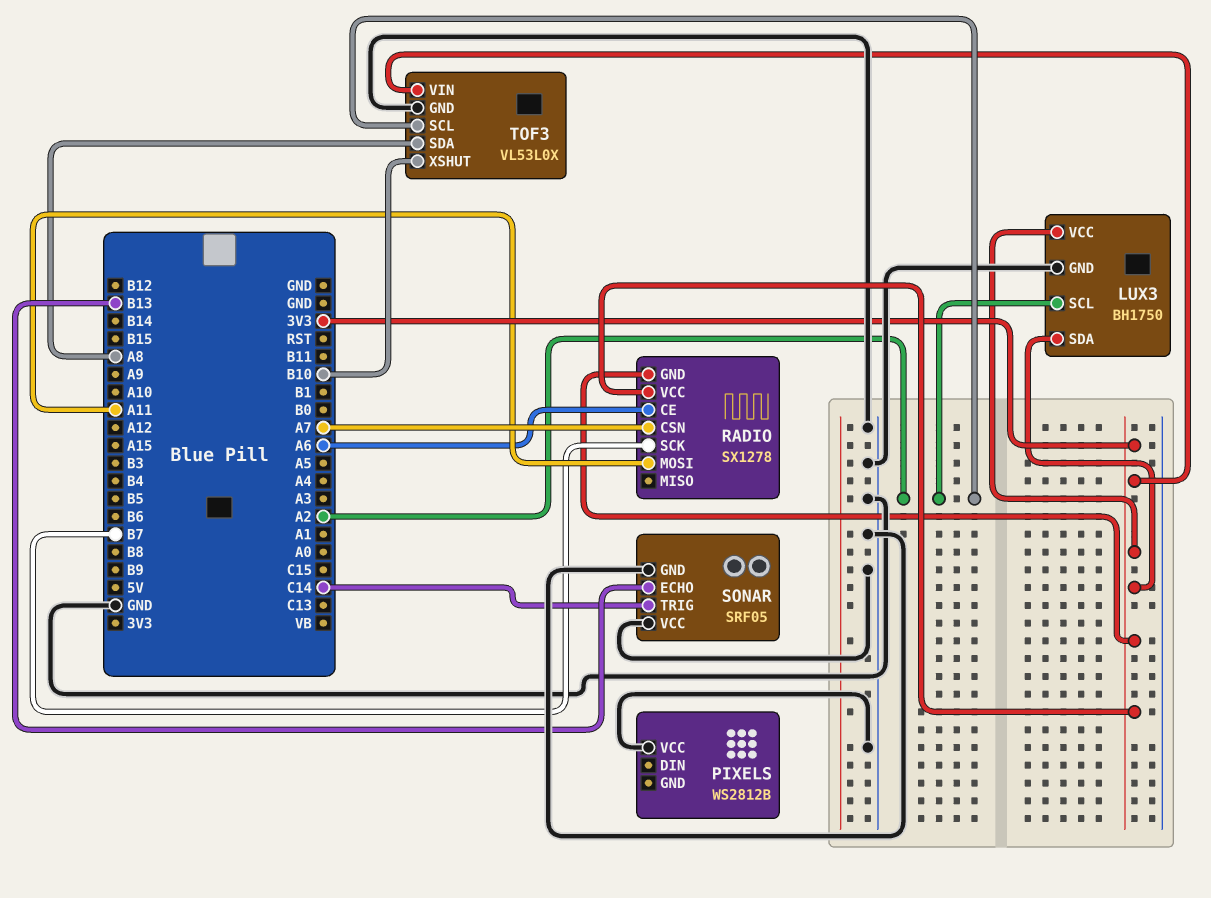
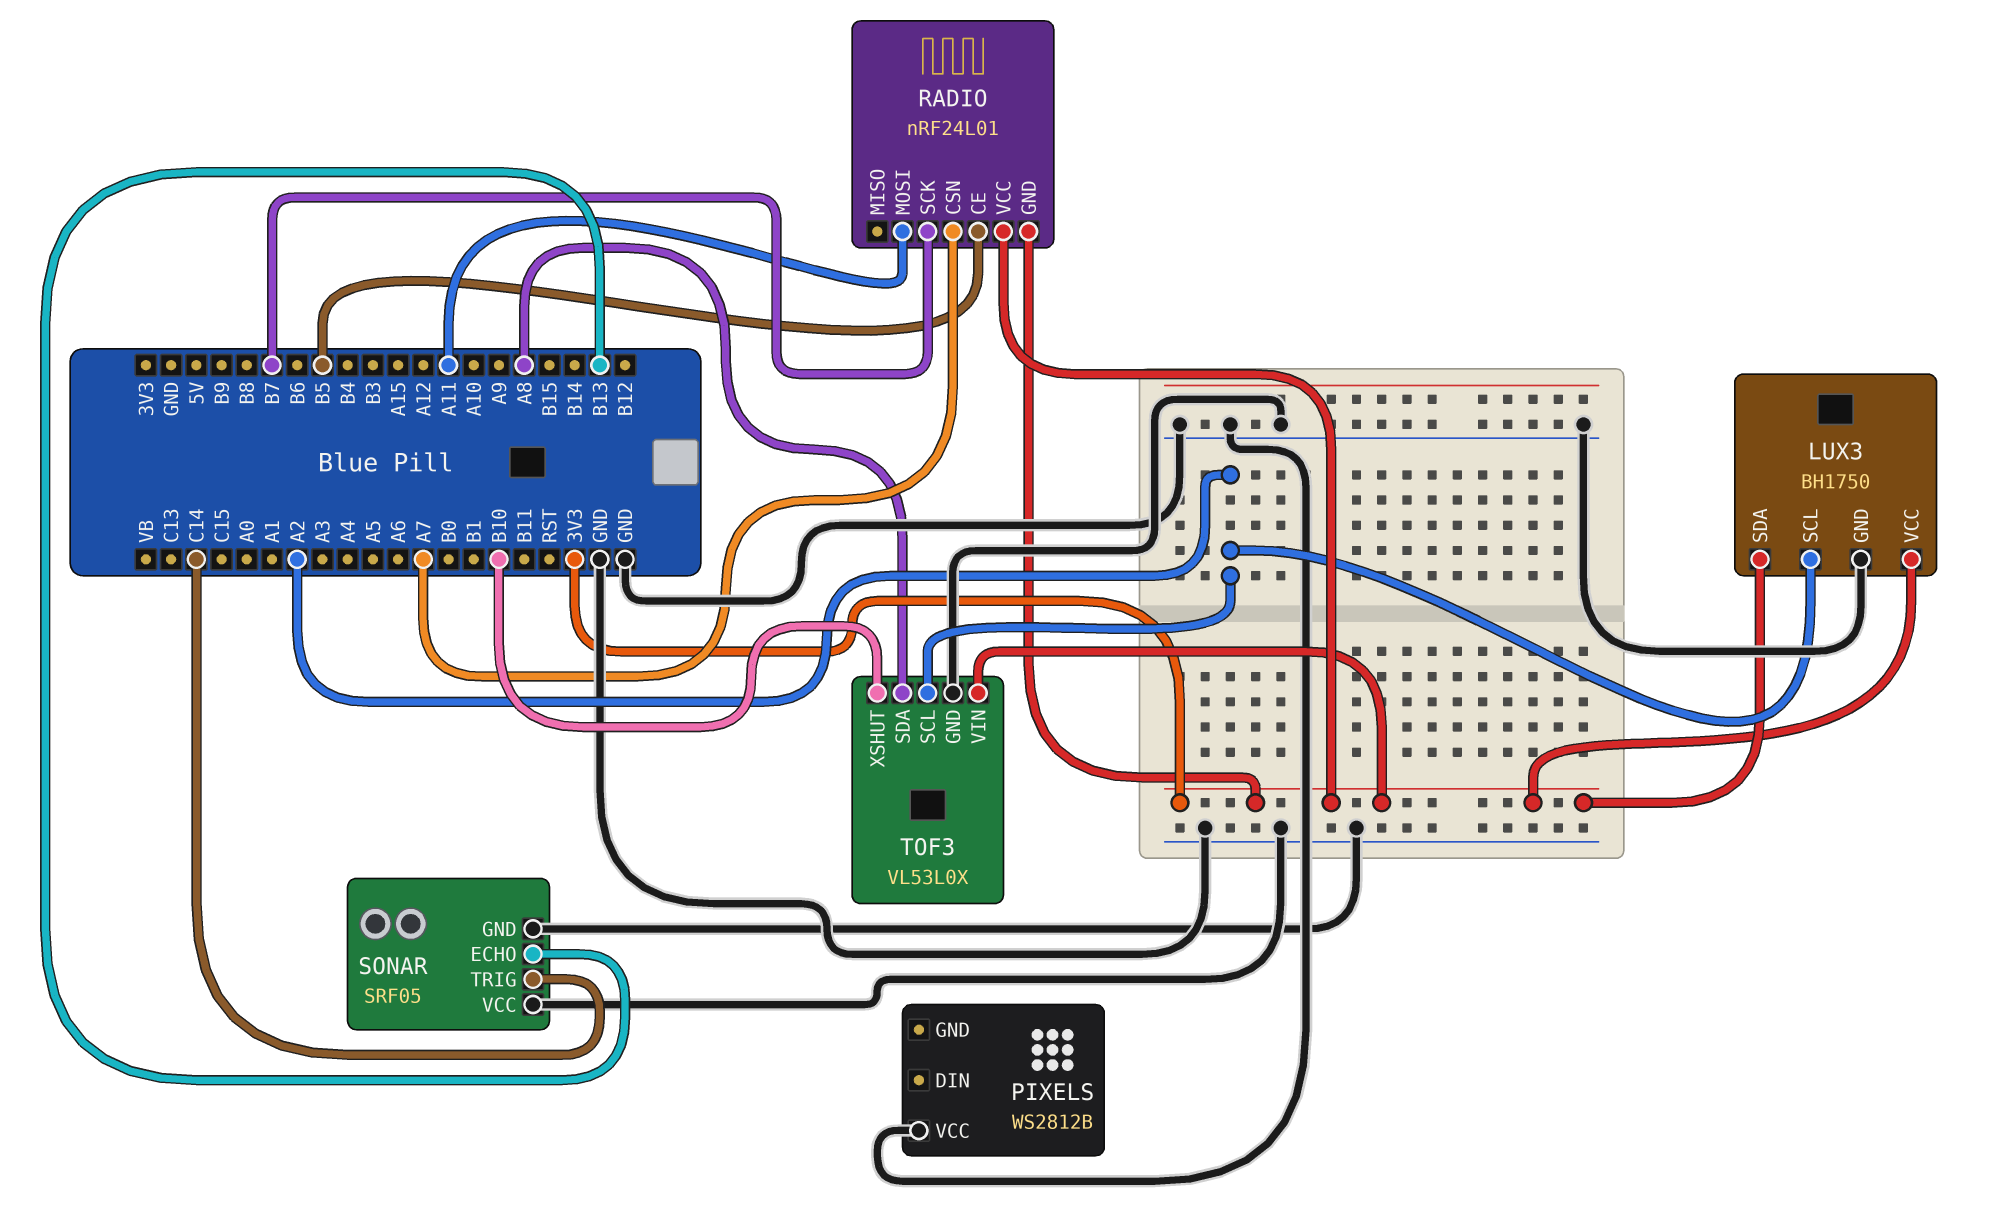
RADIO: SX1278 -> nRF24L01
RADIO pin CE: A6 -> B5

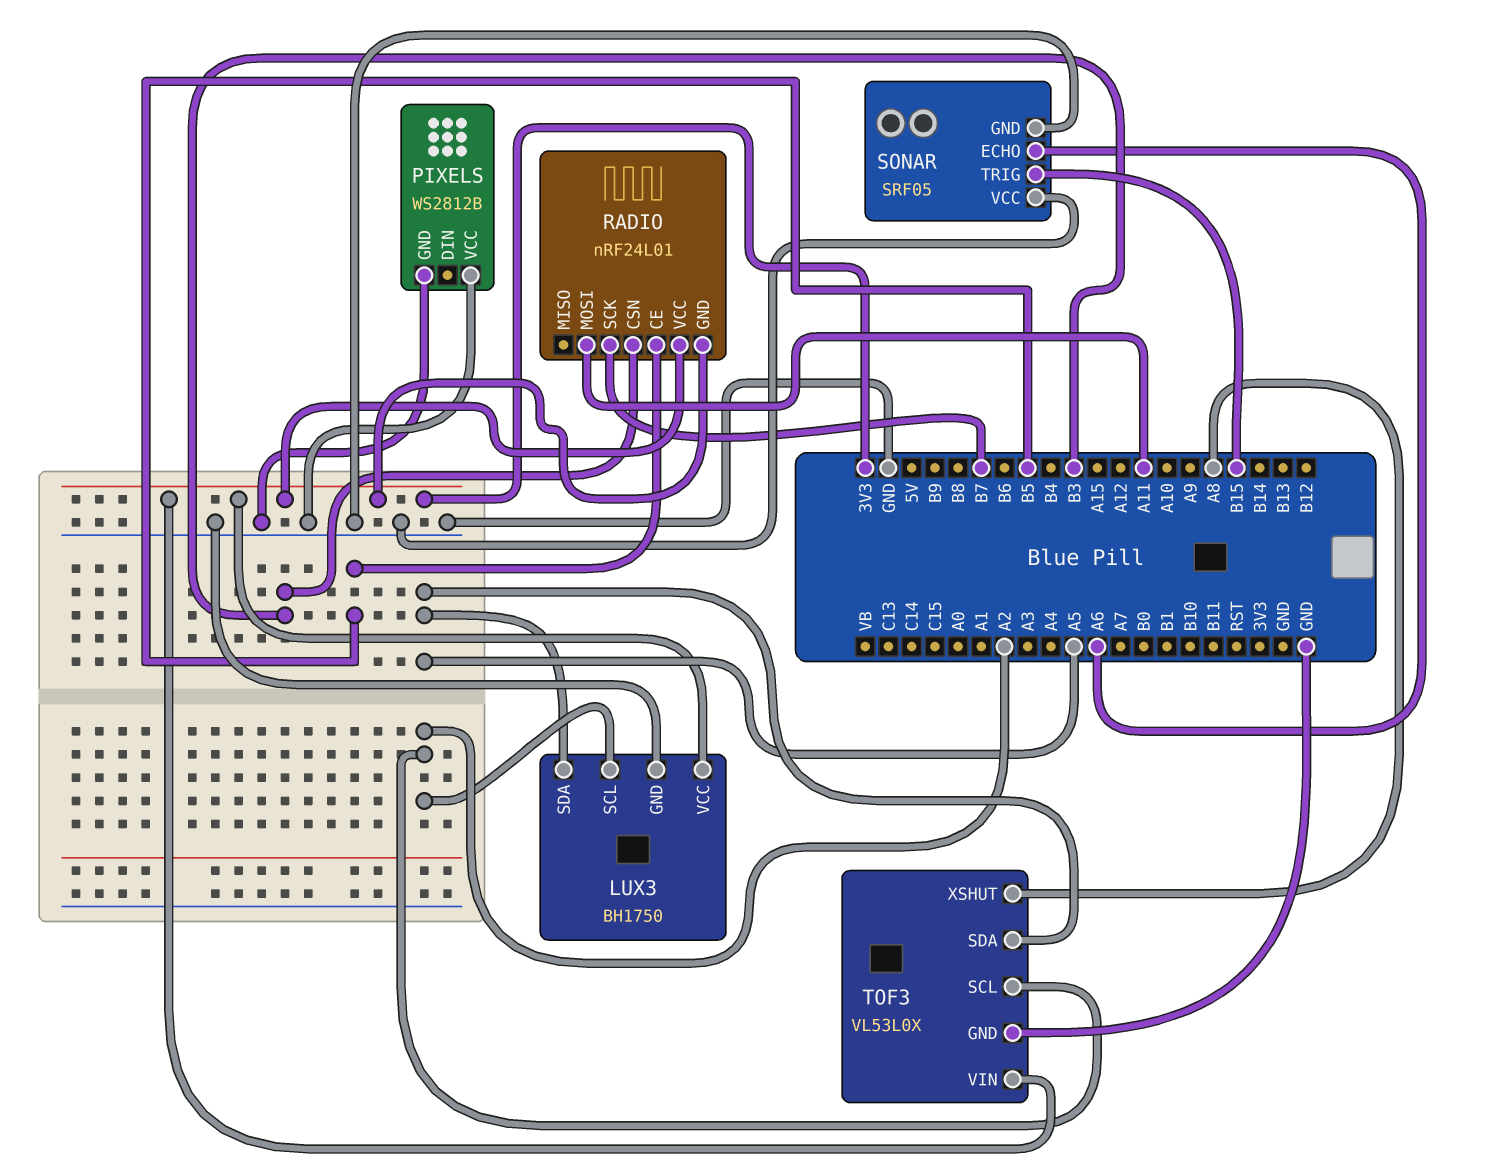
LUX3 pin SDA: 3V3 -> A5
PIXELS pin GND: none -> GND
RADIO pin CSN: A7 -> B3
SONAR pin ECHO: B13 -> A6
SONAR pin TRIG: C14 -> B15
TOF3 pin SDA: A8 -> A5
TOF3 pin XSHUT: B10 -> A8

